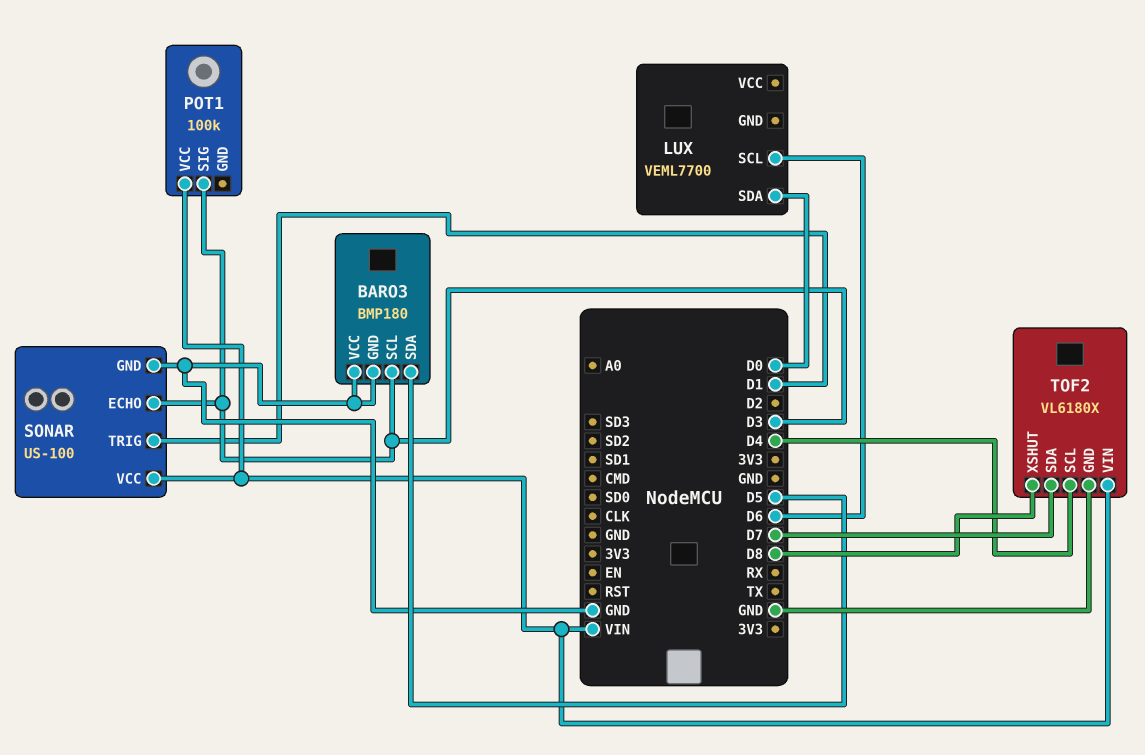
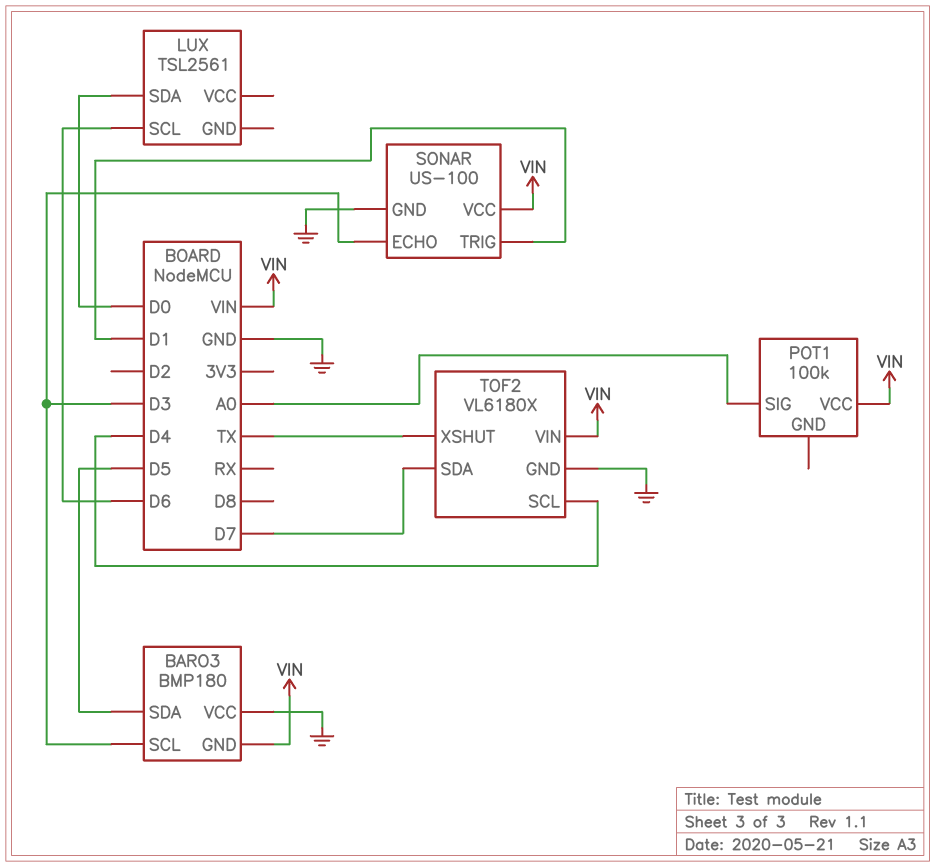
BARO3 pin GND: GND -> VIN
LUX: VEML7700 -> TSL2561
POT1 pin SIG: D3 -> A0
TOF2 pin XSHUT: D8 -> TX

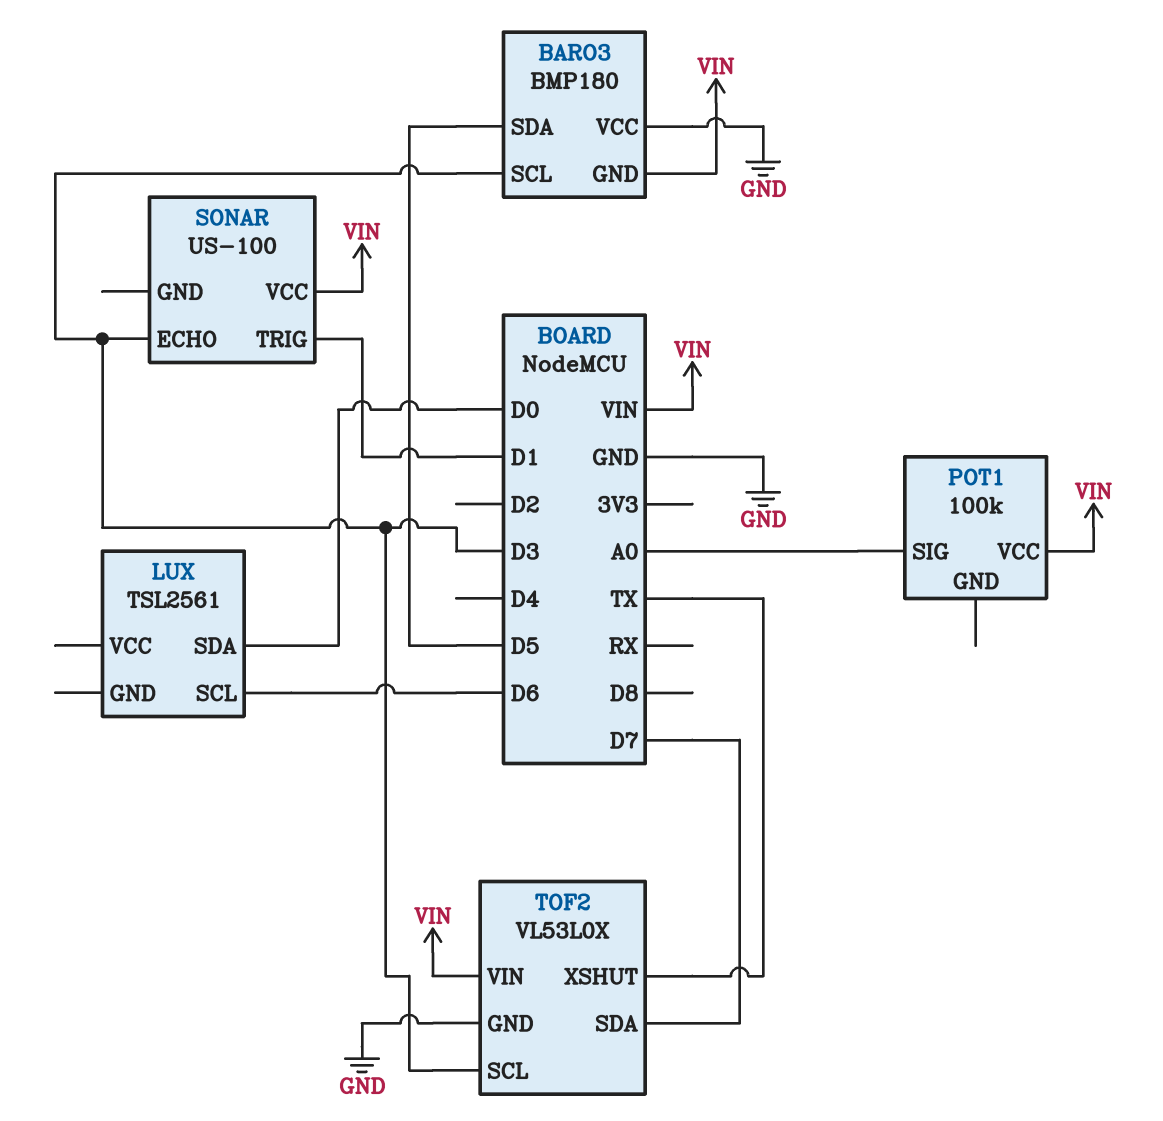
SONAR pin GND: GND -> none
TOF2: VL6180X -> VL53L0X
TOF2 pin SCL: D4 -> D3

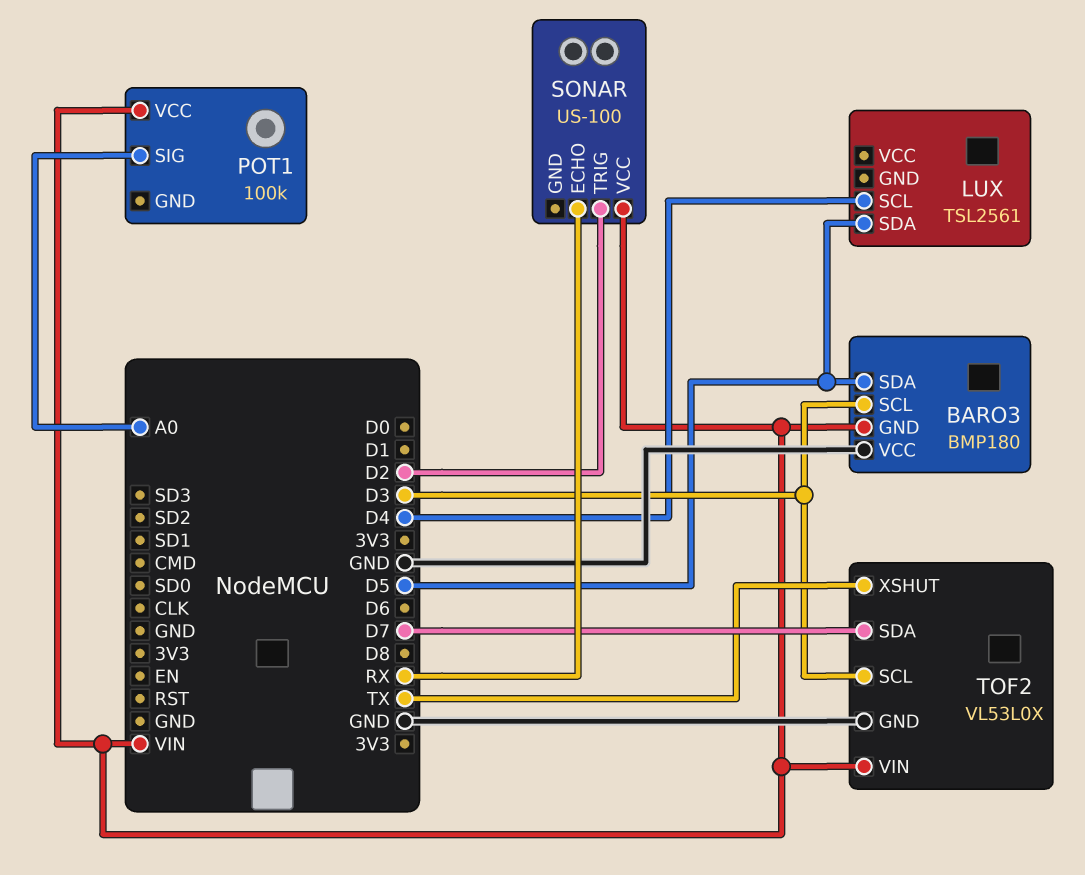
LUX pin SCL: D6 -> D4
LUX pin SDA: D0 -> D5
SONAR pin ECHO: D3 -> RX
SONAR pin TRIG: D1 -> D2

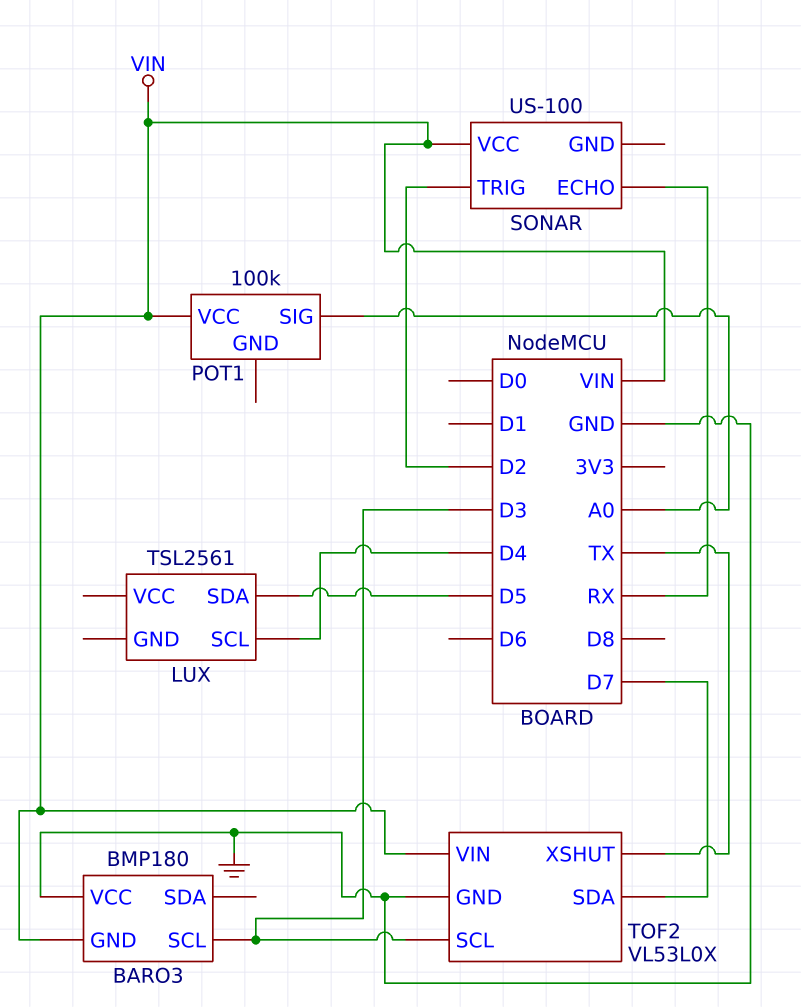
BARO3 pin SDA: D5 -> none

